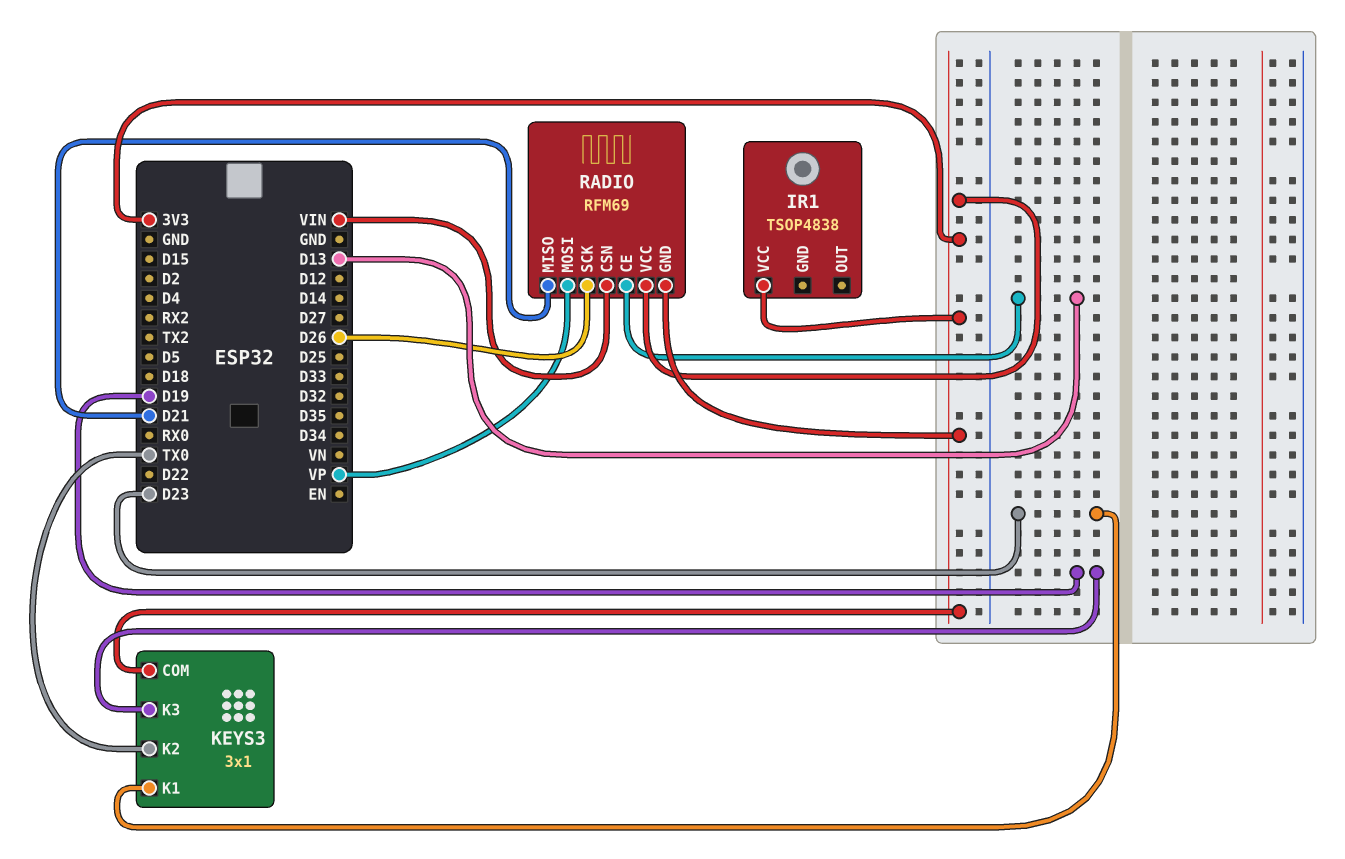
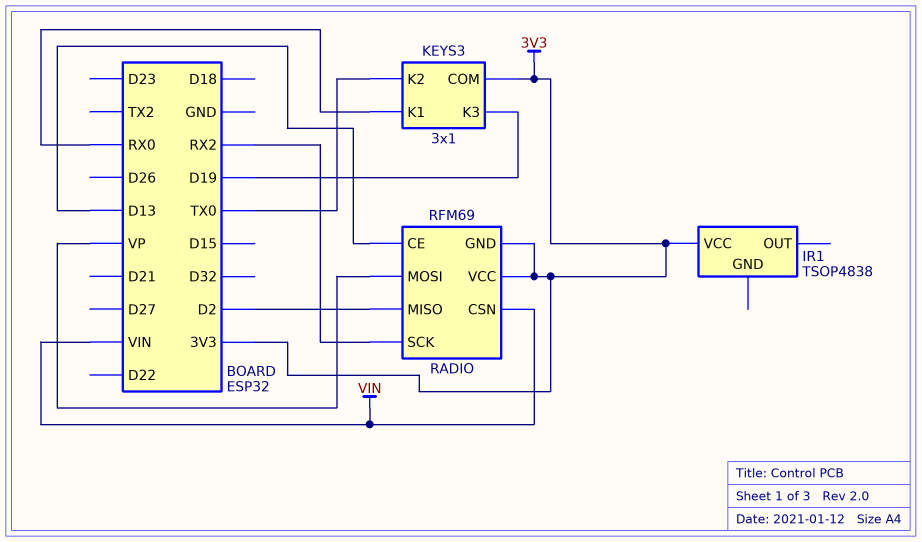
KEYS3 pin K1: D23 -> RX0
RADIO pin MISO: D21 -> D2
RADIO pin SCK: D26 -> RX2

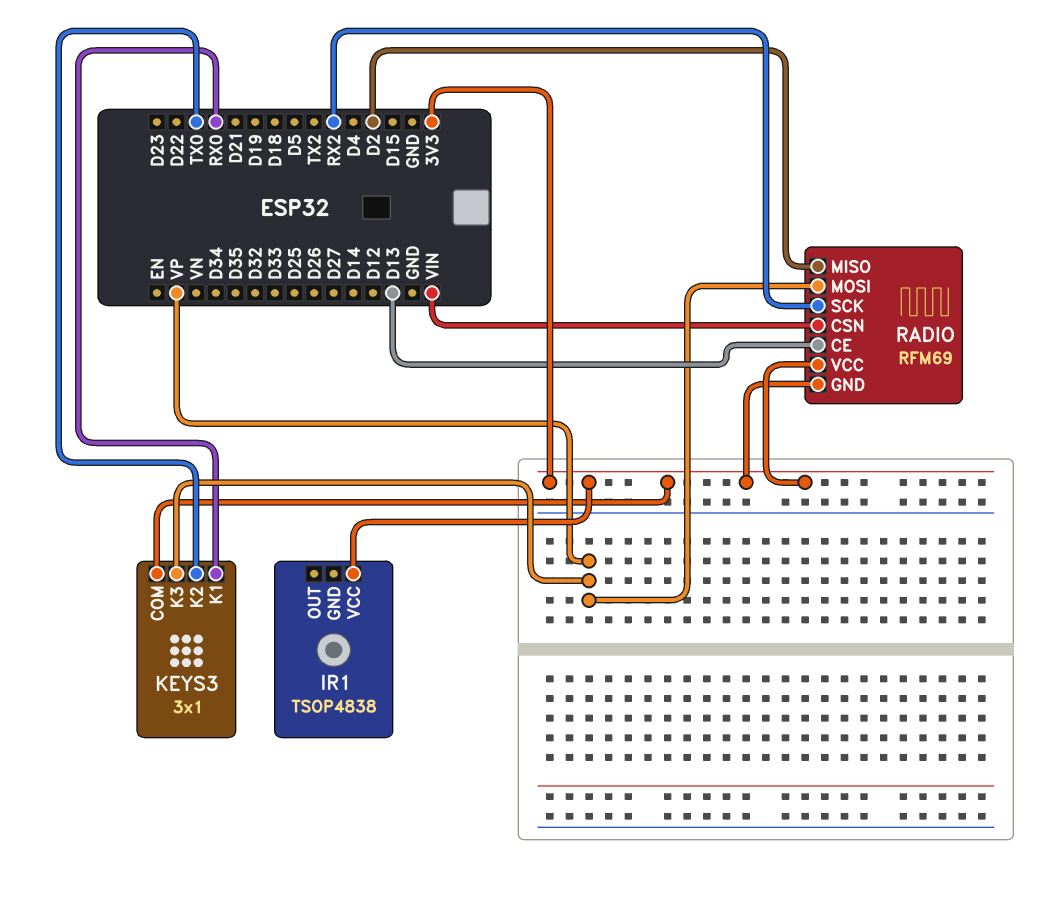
KEYS3 pin K3: D19 -> VP

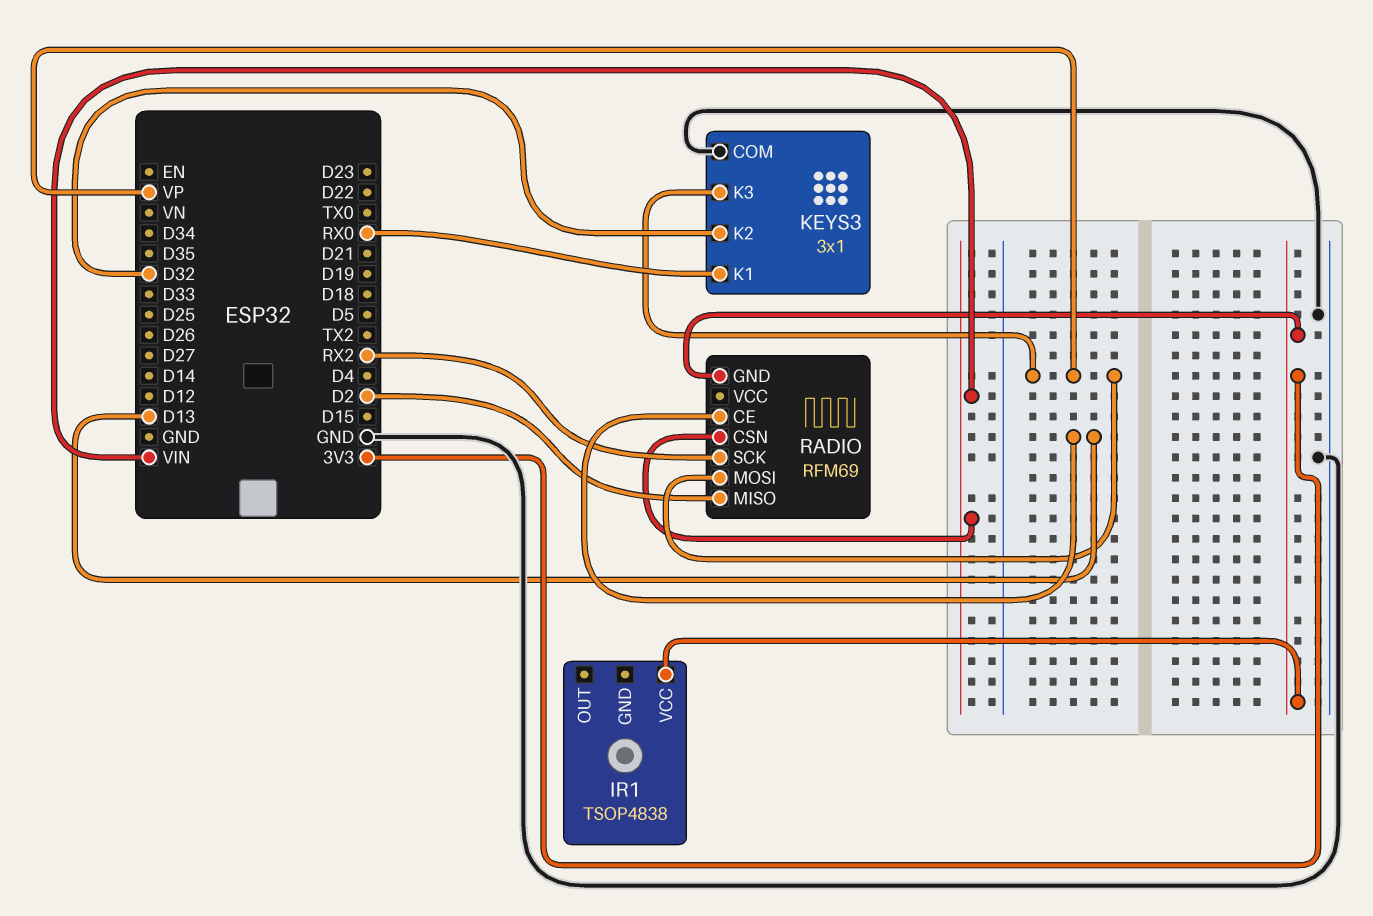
KEYS3 pin COM: 3V3 -> GND
KEYS3 pin K2: TX0 -> D32
RADIO pin VCC: 3V3 -> none

